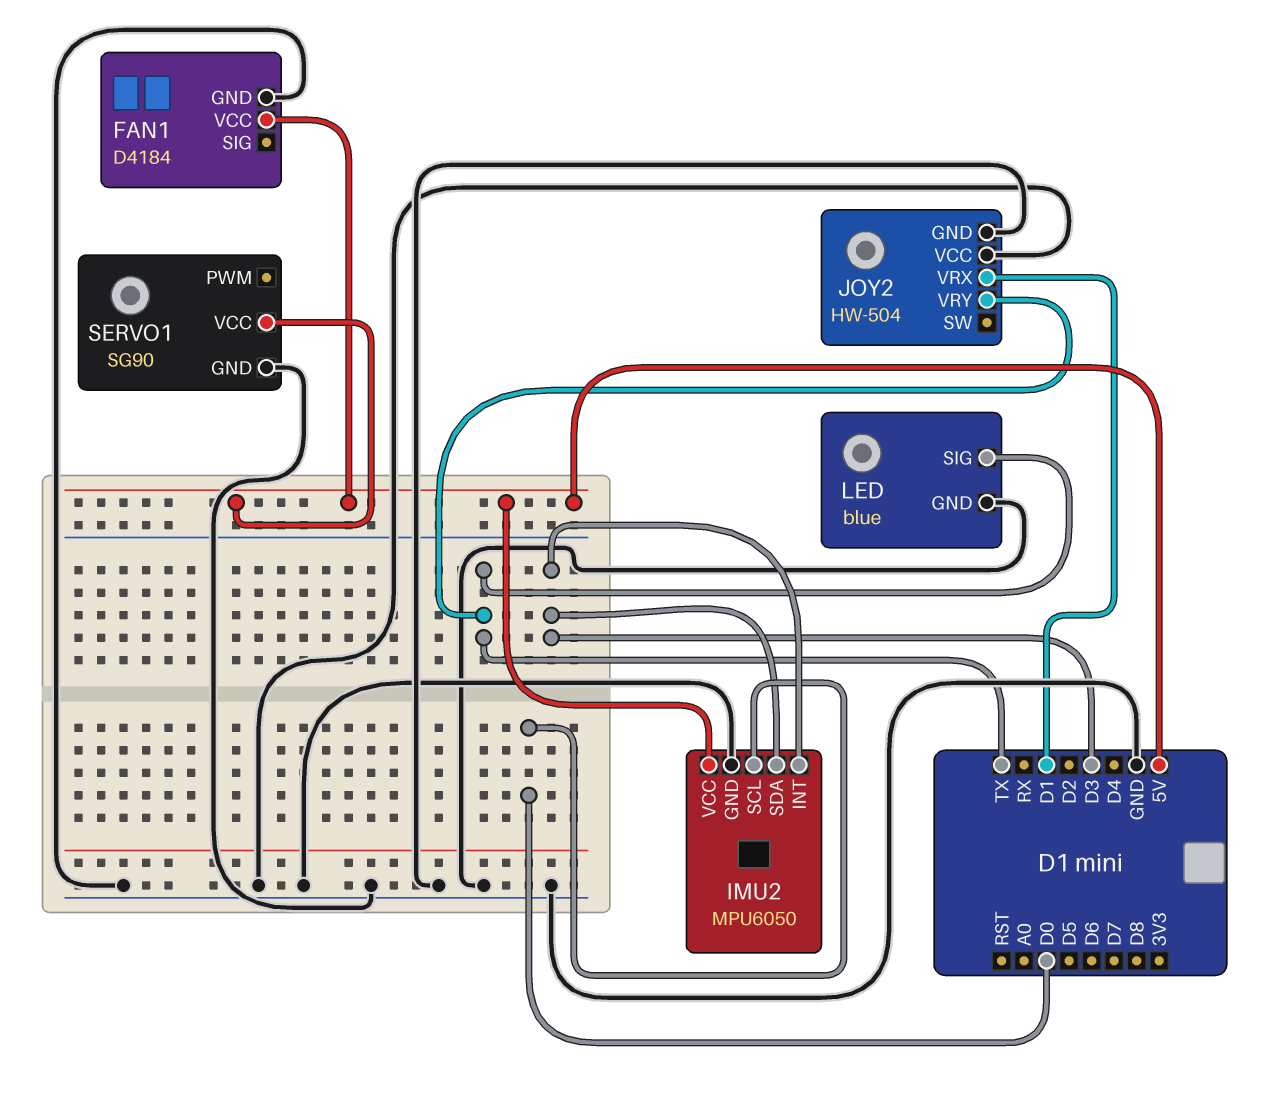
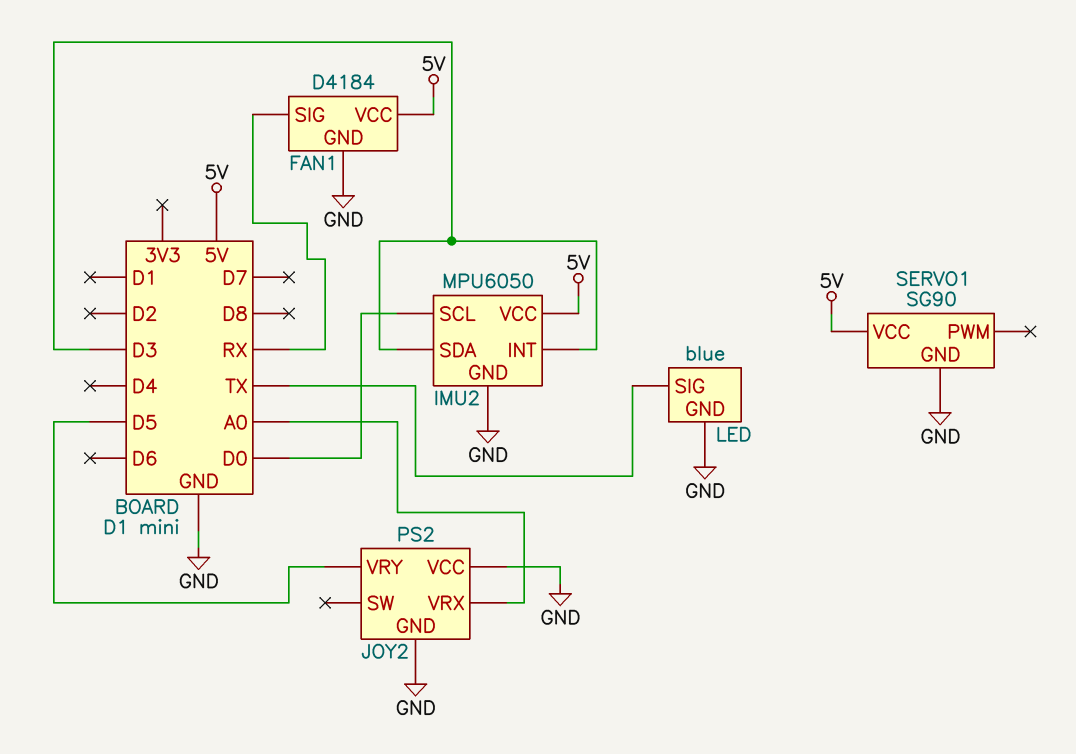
FAN1 pin SIG: none -> RX
JOY2: HW-504 -> PS2
JOY2 pin VRX: D1 -> A0
JOY2 pin VRY: TX -> D5

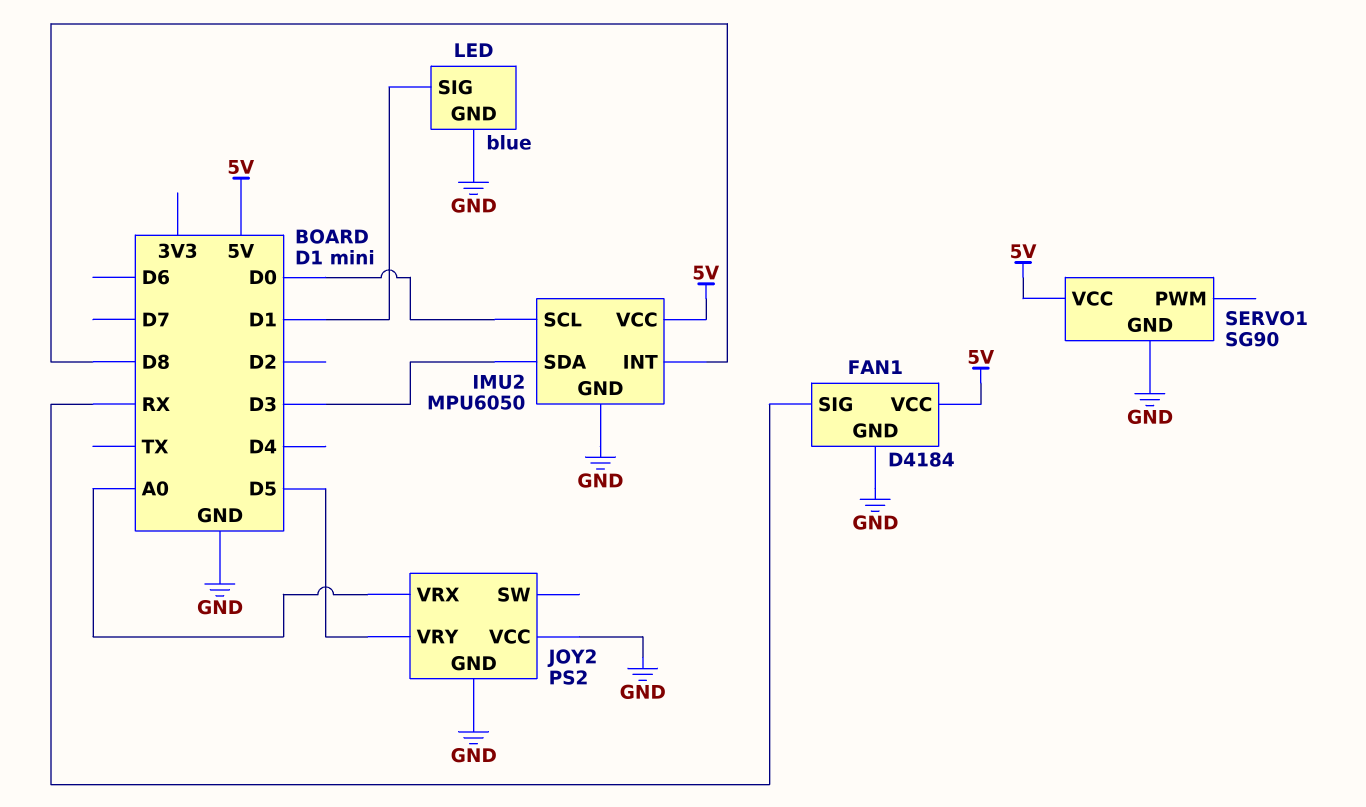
IMU2 pin INT: D3 -> D8
LED pin SIG: TX -> D1

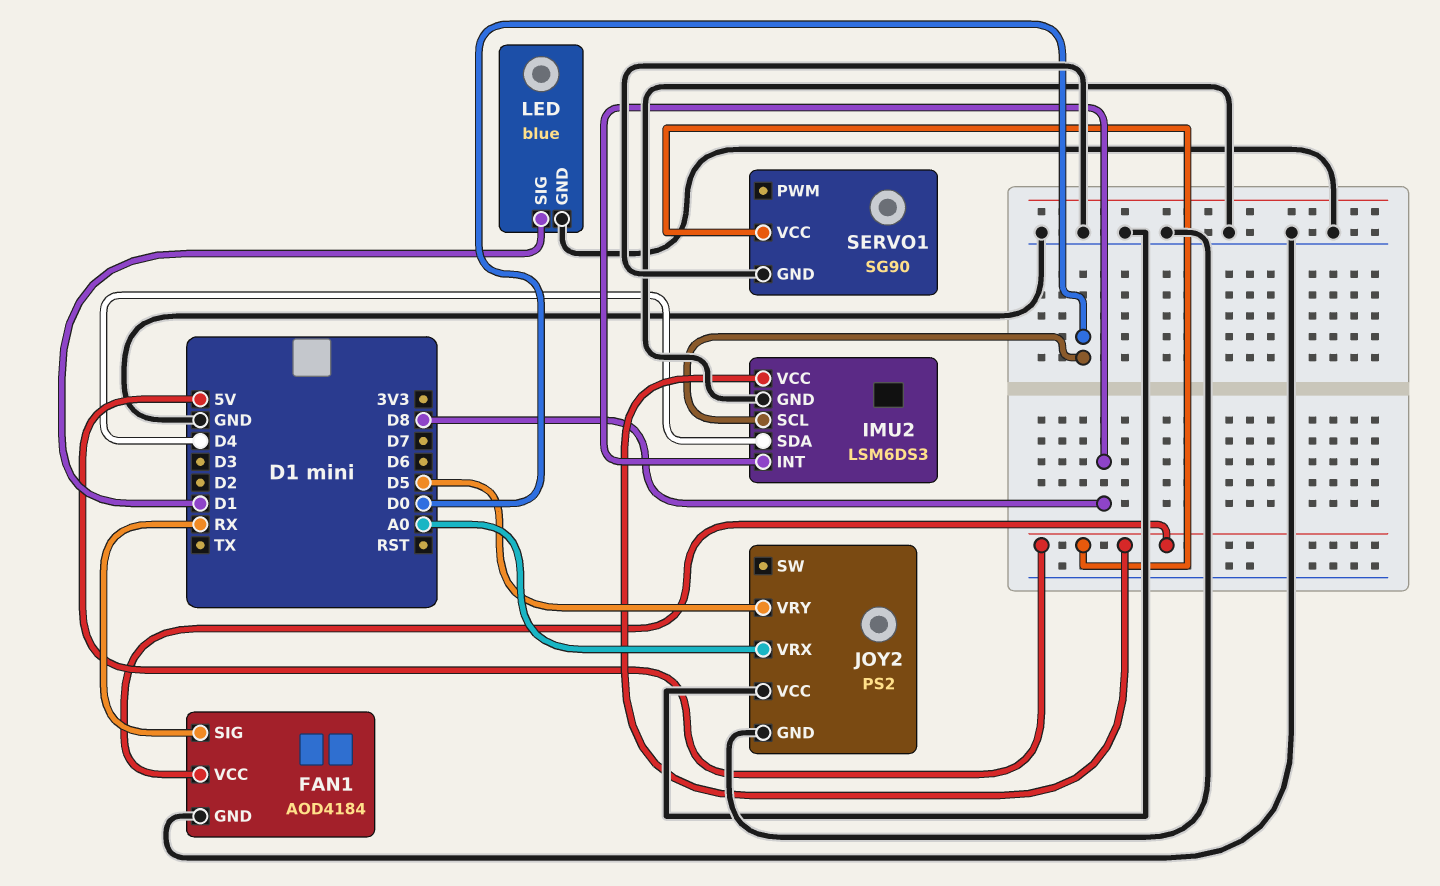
FAN1: D4184 -> AOD4184
IMU2: MPU6050 -> LSM6DS3
IMU2 pin SDA: D3 -> D4

